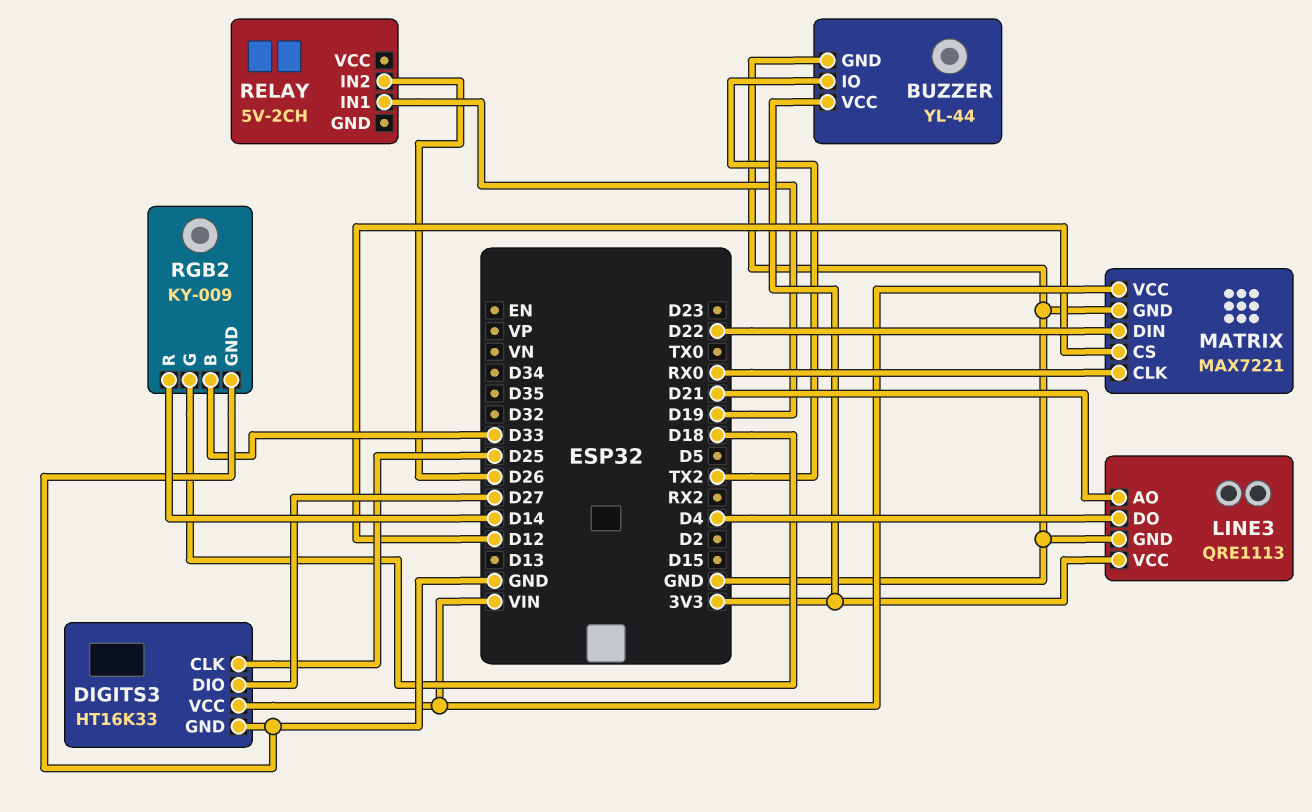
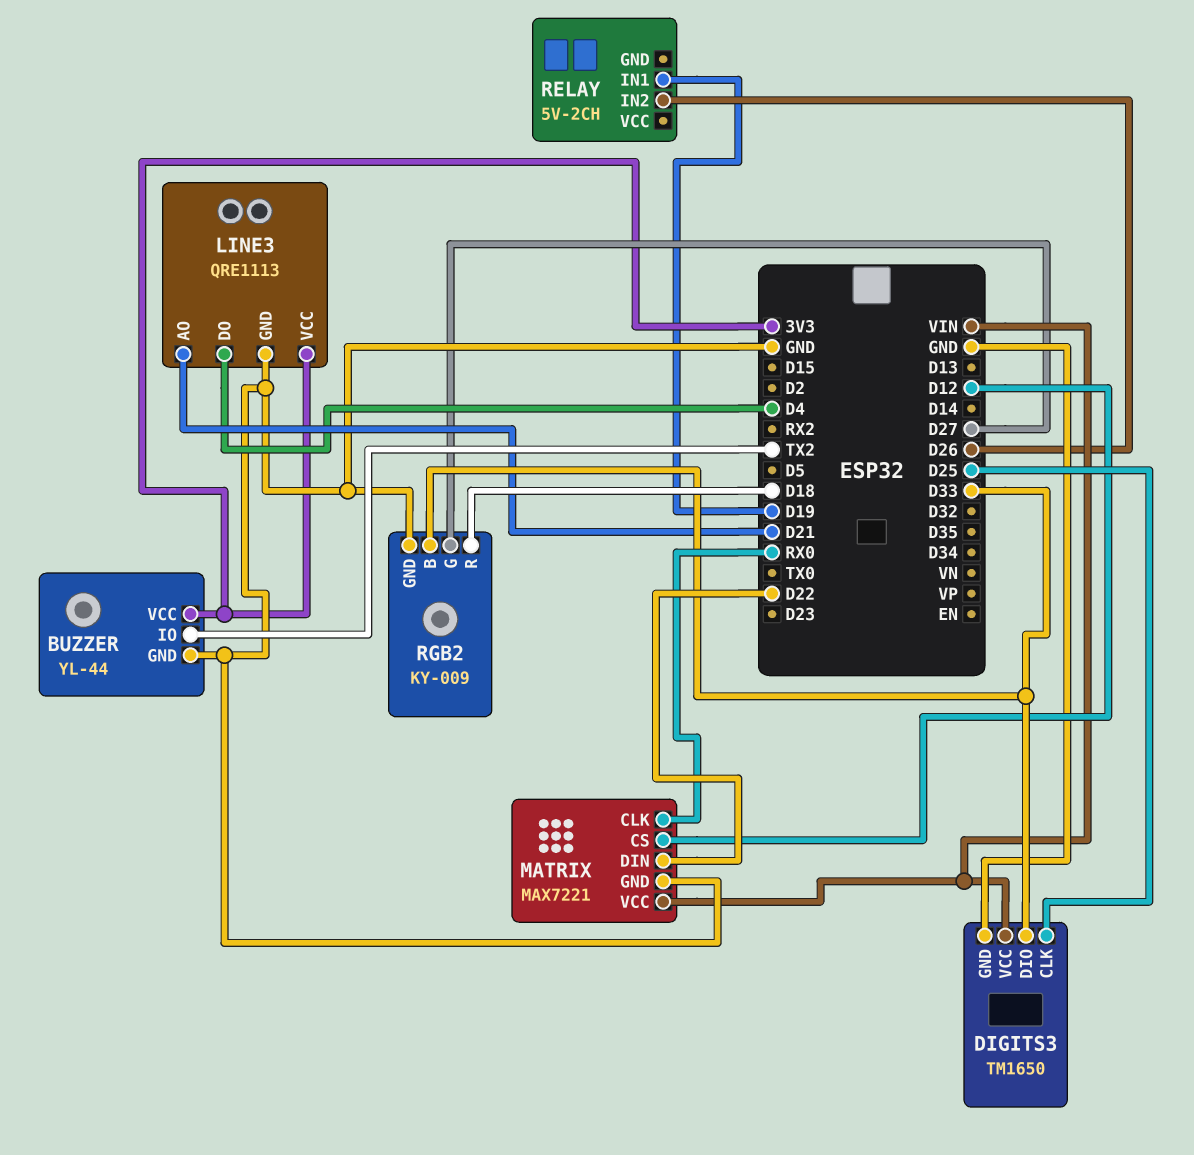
DIGITS3: HT16K33 -> TM1650
DIGITS3 pin DIO: D27 -> D33
RGB2 pin G: D18 -> D27
RGB2 pin R: D14 -> D18

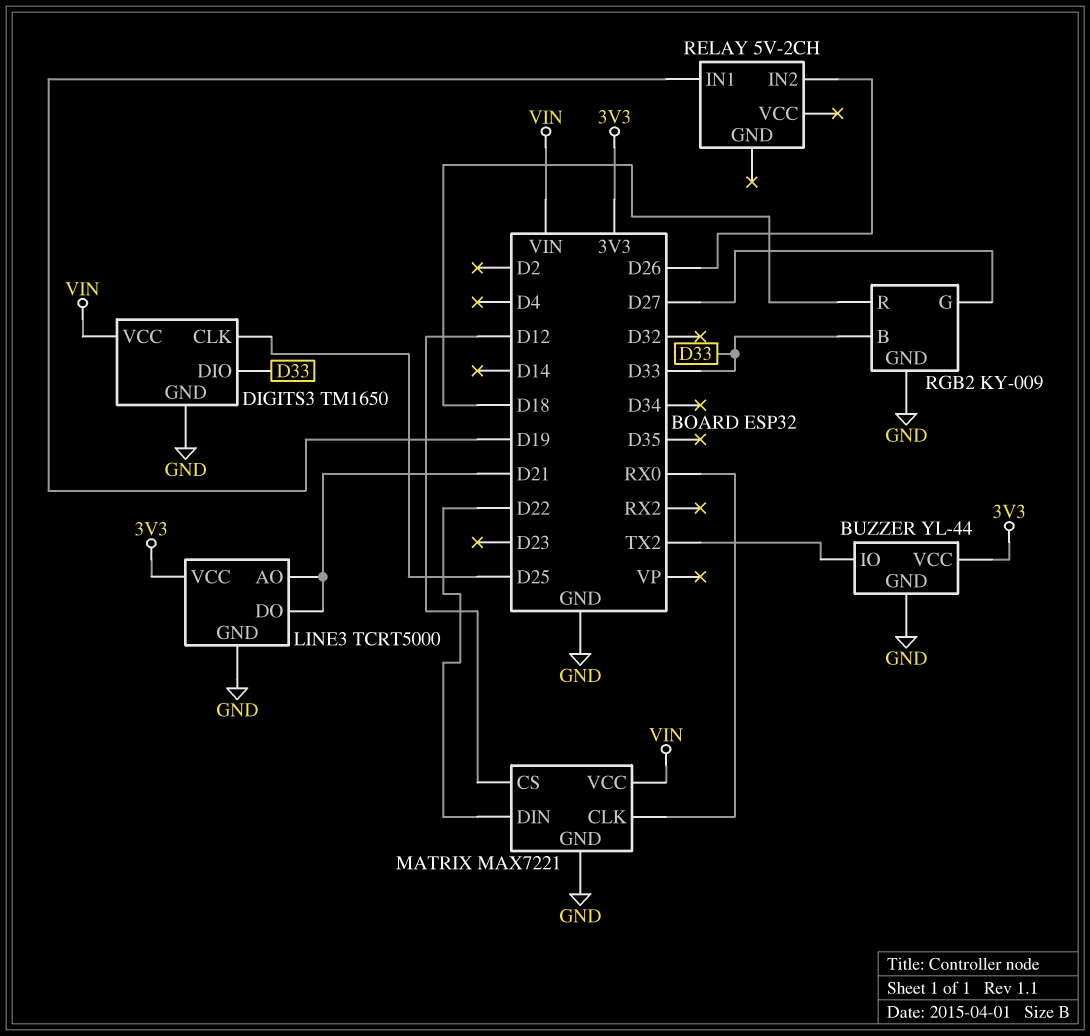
LINE3: QRE1113 -> TCRT5000
LINE3 pin DO: D4 -> D21

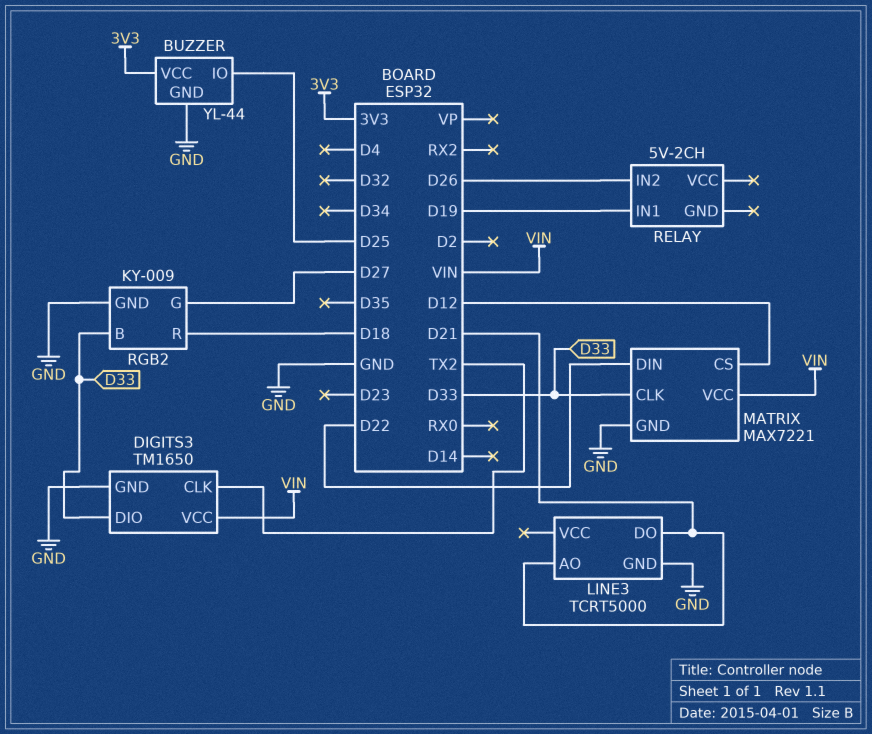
BUZZER pin IO: TX2 -> D25
DIGITS3 pin CLK: D25 -> TX2
LINE3 pin VCC: 3V3 -> none
MATRIX pin CLK: RX0 -> D33

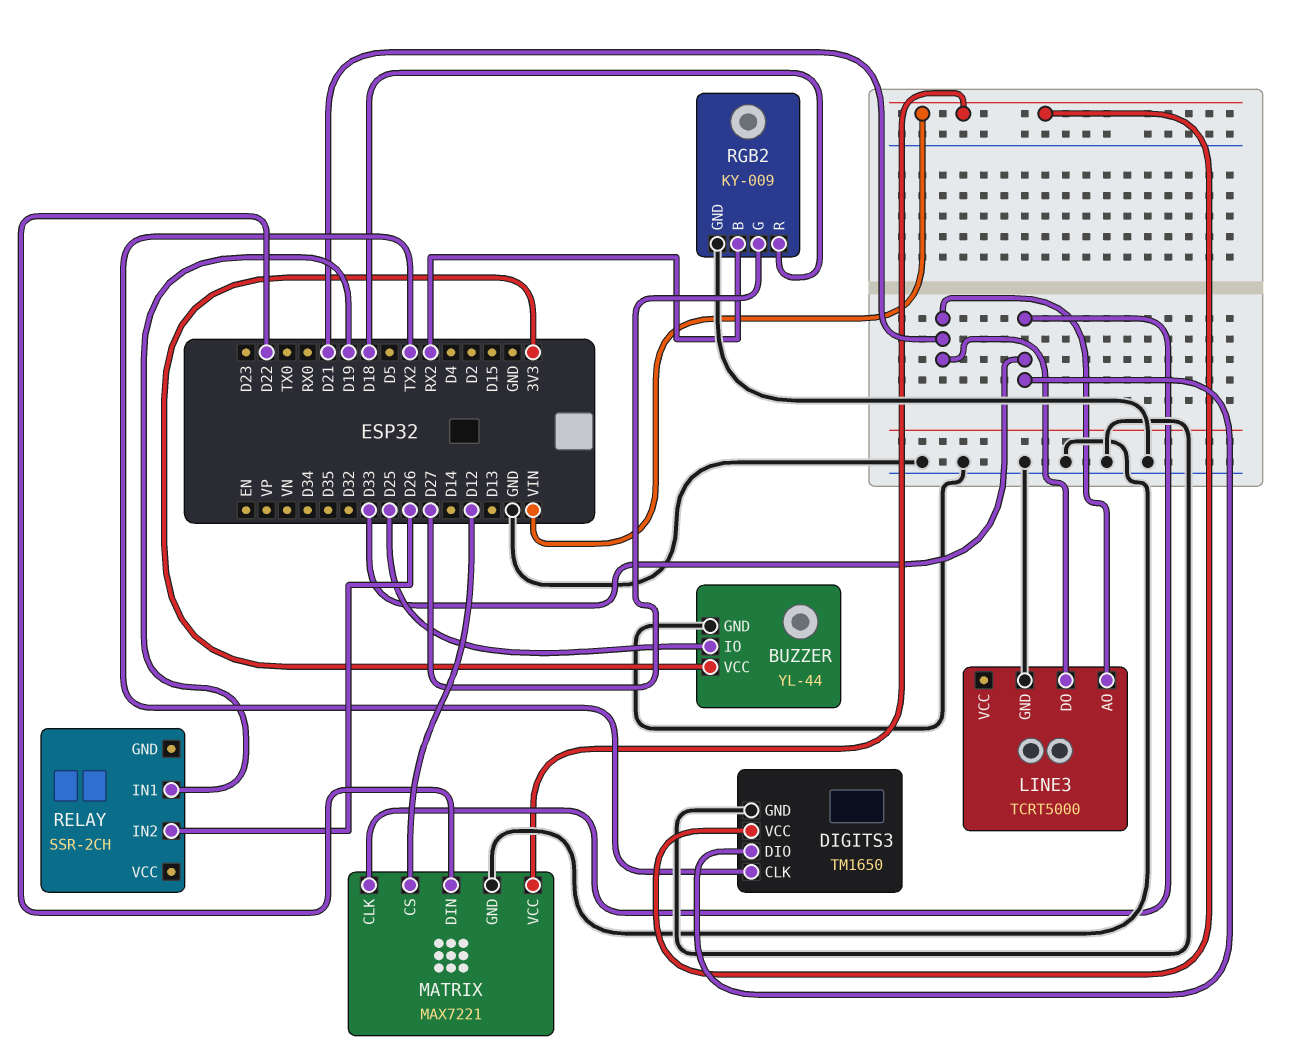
RELAY: 5V-2CH -> SSR-2CH
RGB2 pin B: D33 -> RX2

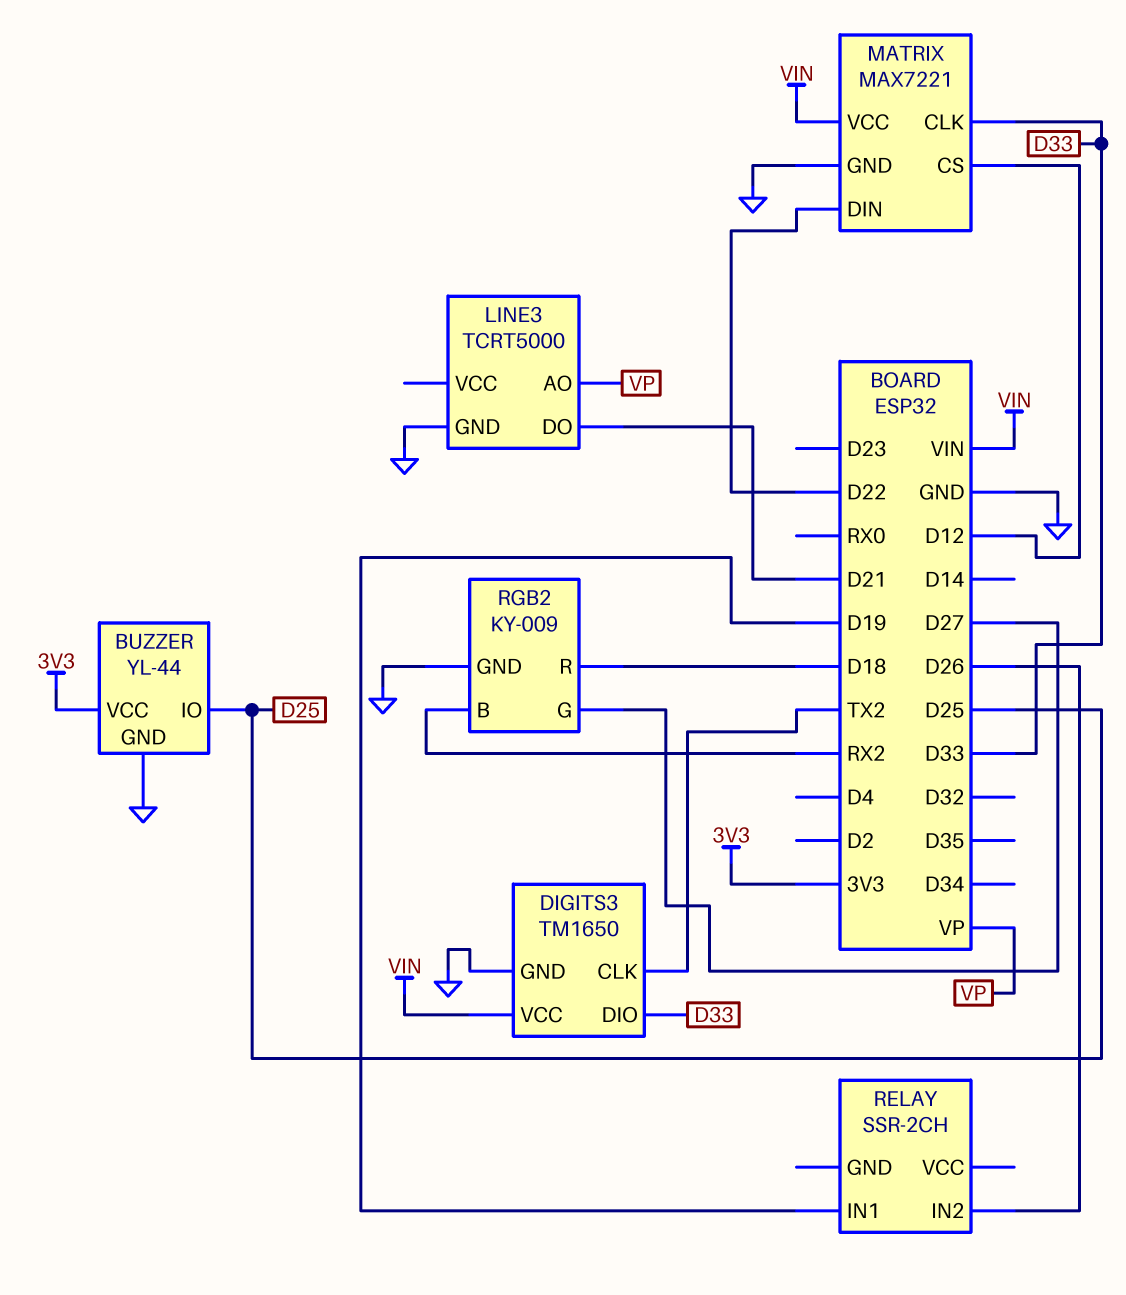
LINE3 pin AO: D21 -> VP

